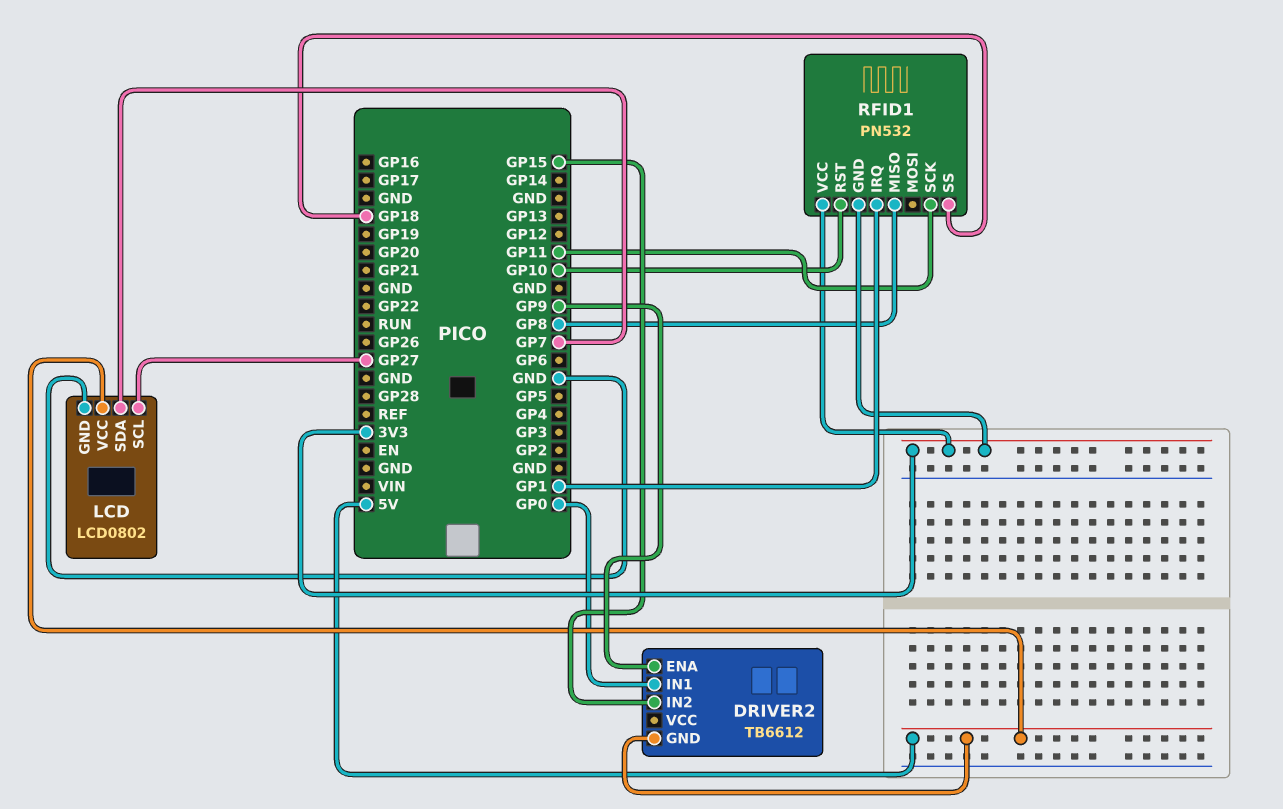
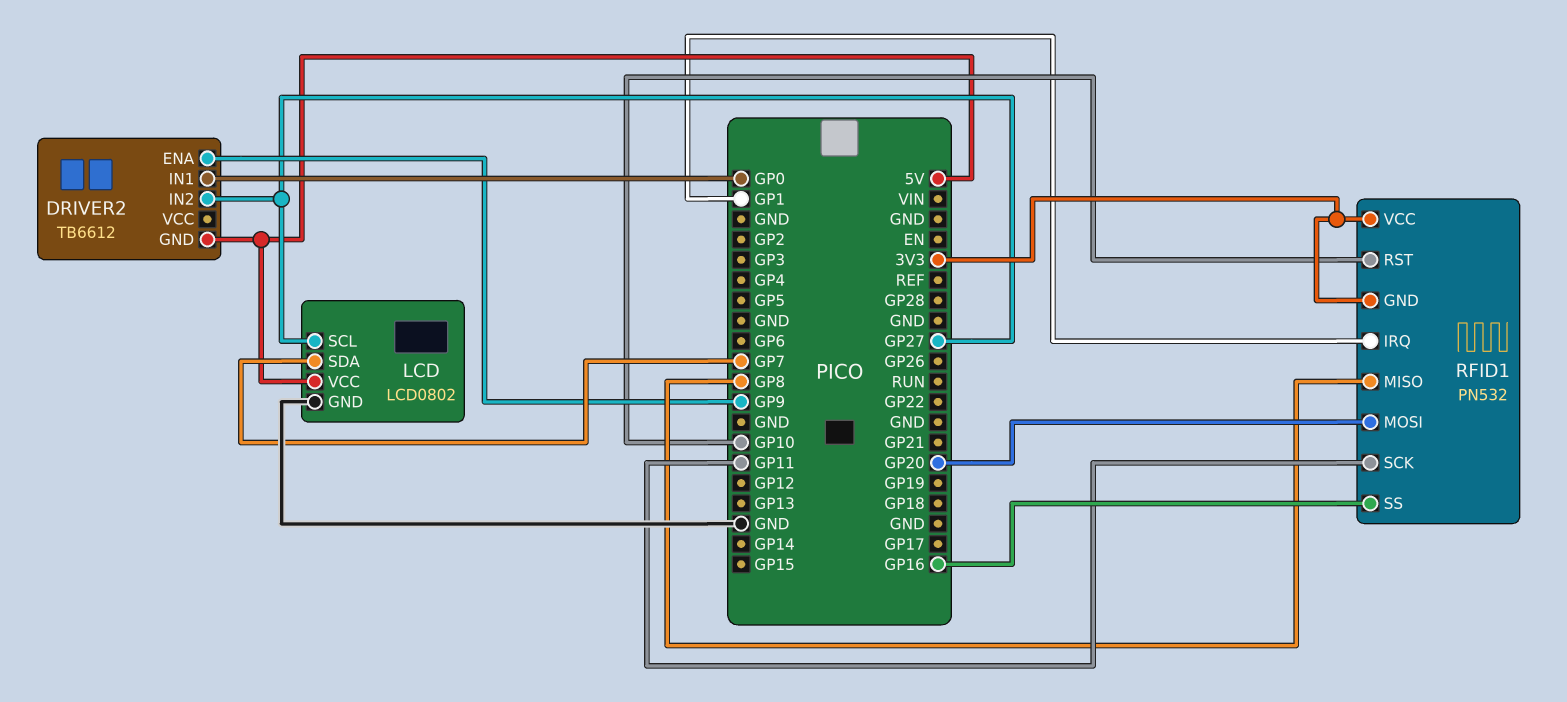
DRIVER2 pin IN2: GP15 -> GP27
RFID1 pin MOSI: none -> GP20
RFID1 pin SS: GP18 -> GP16

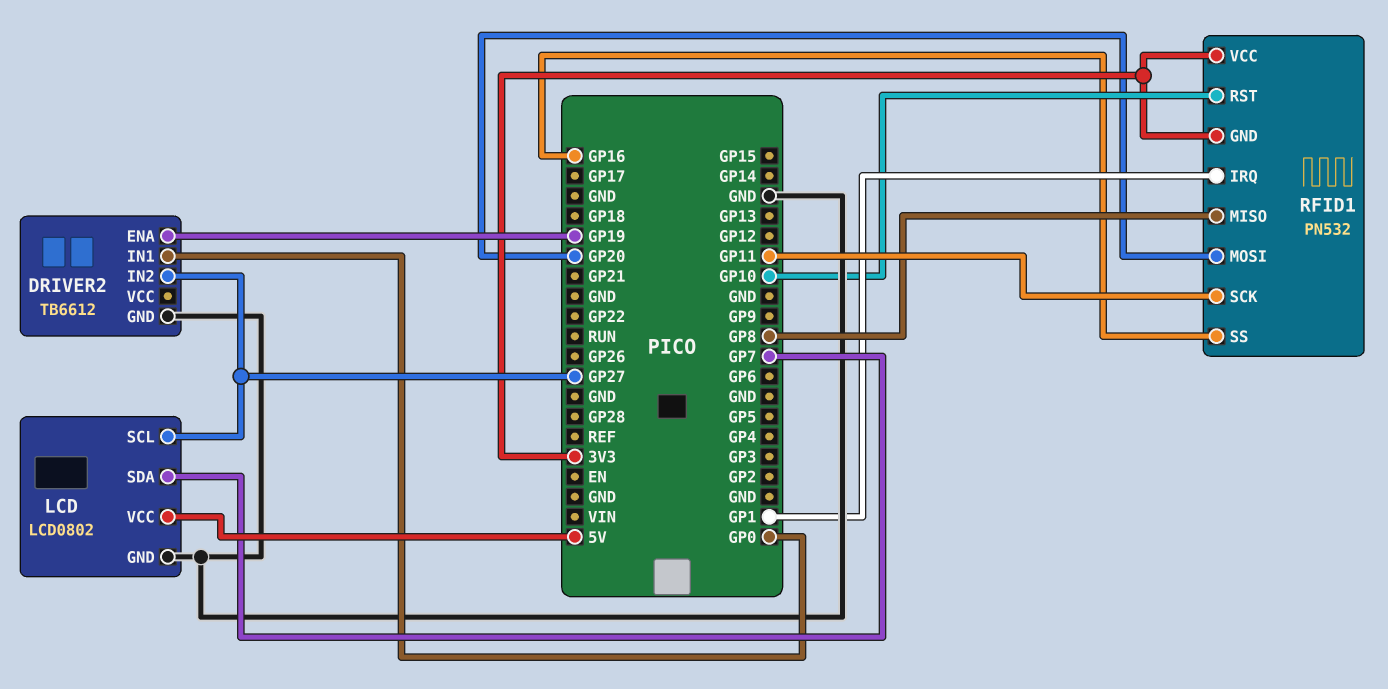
DRIVER2 pin ENA: GP9 -> GP19
DRIVER2 pin GND: 5V -> GND

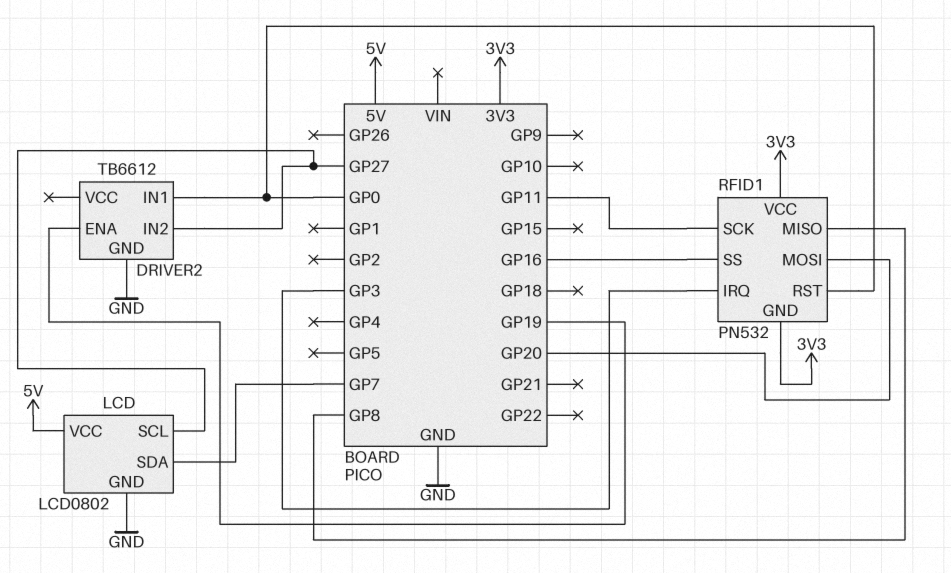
RFID1 pin IRQ: GP1 -> GP3
RFID1 pin RST: GP10 -> GP0

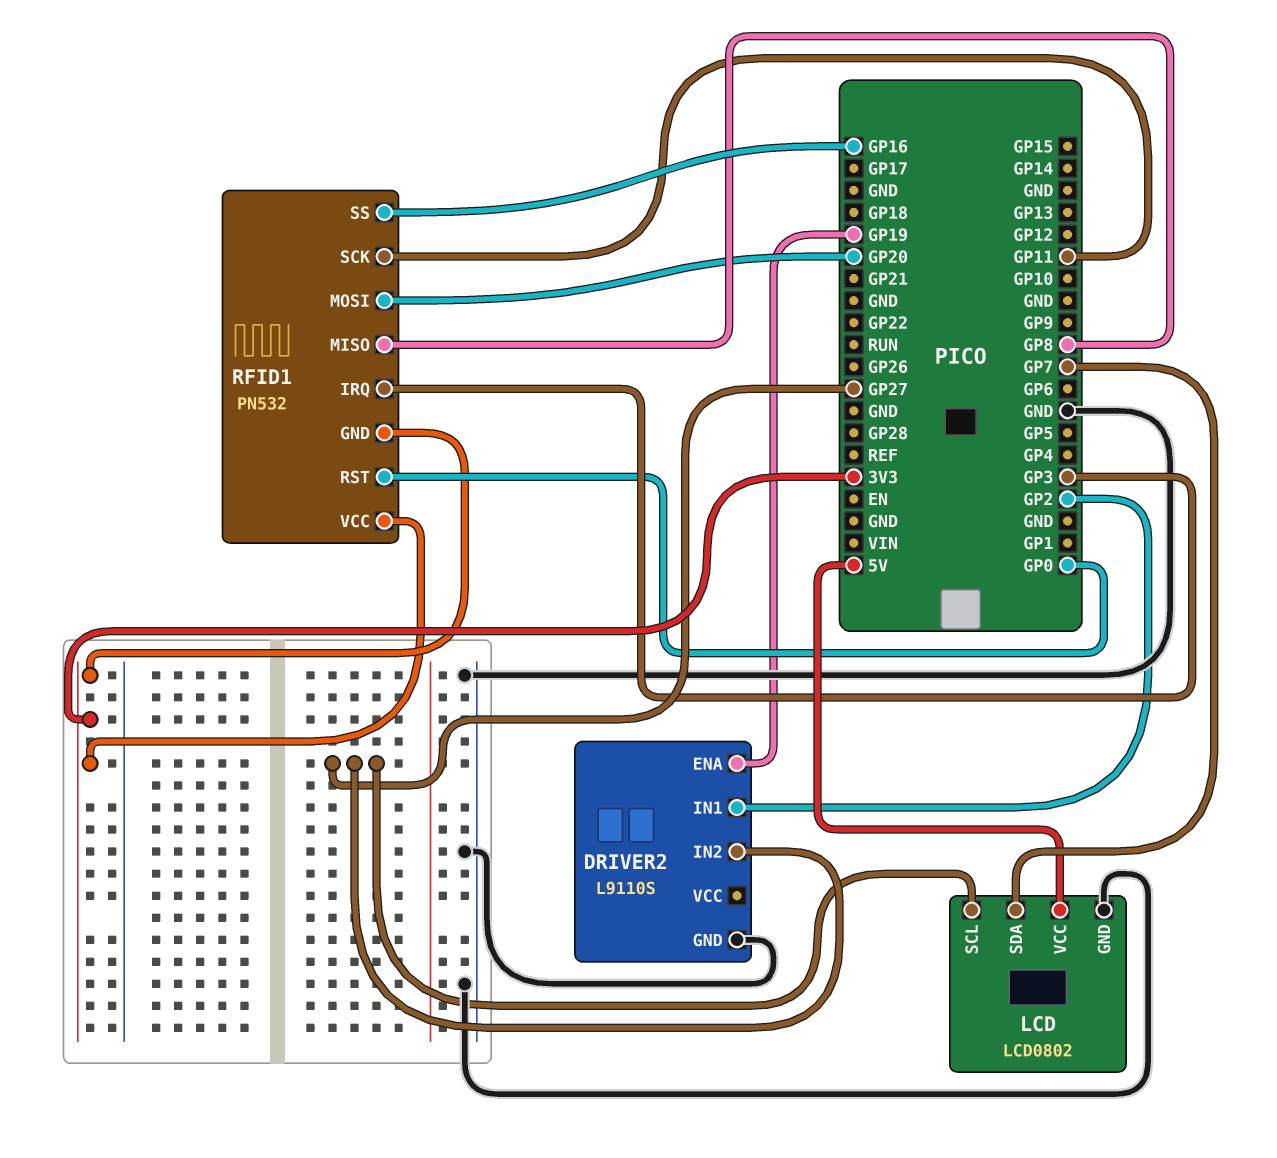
DRIVER2: TB6612 -> L9110S
DRIVER2 pin IN1: GP0 -> GP2

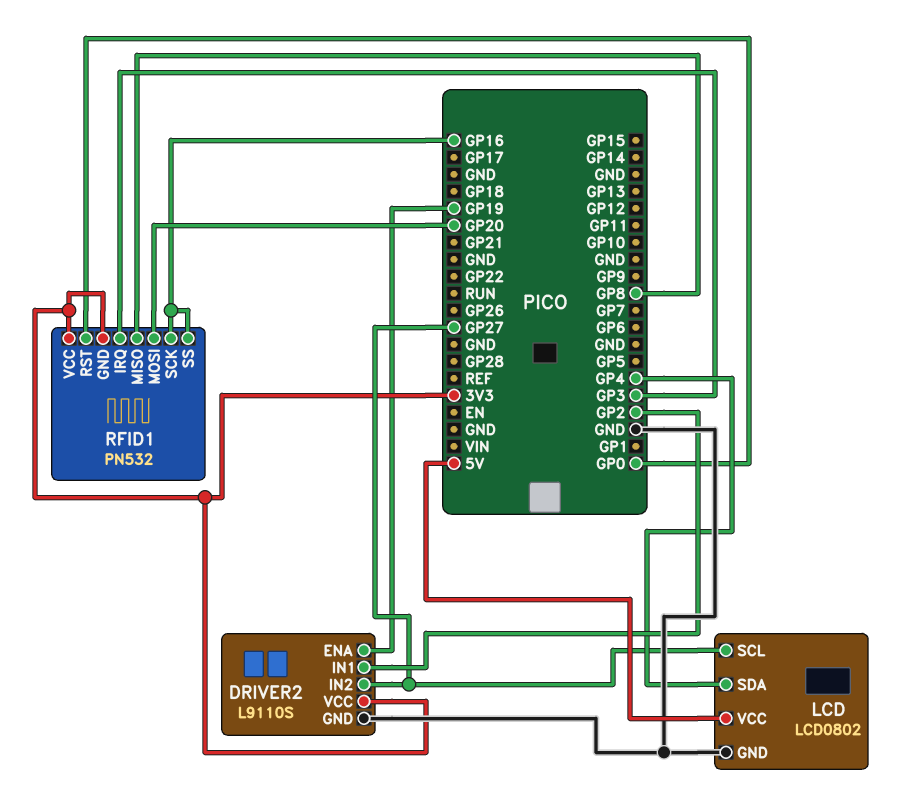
DRIVER2 pin VCC: none -> 3V3
LCD pin SDA: GP7 -> GP4
RFID1 pin SCK: GP11 -> GP16

